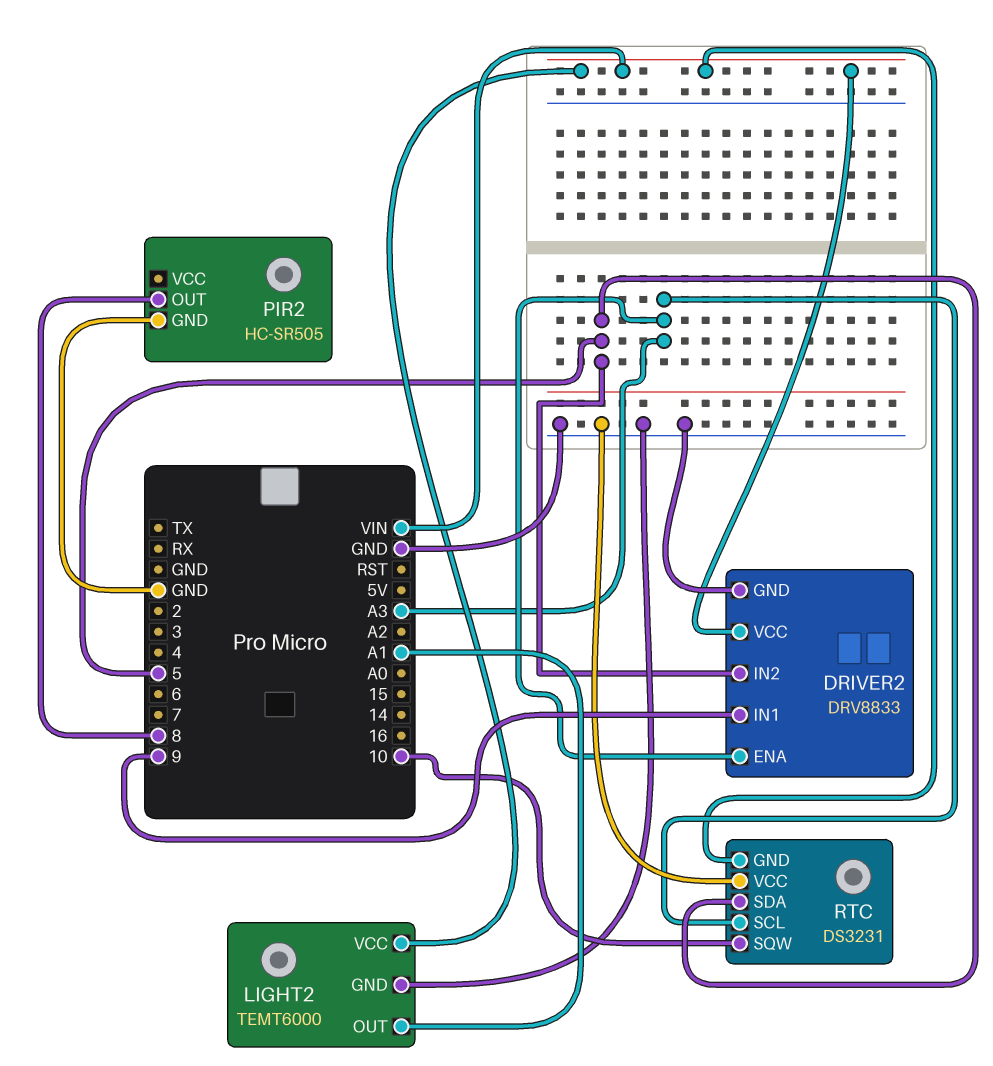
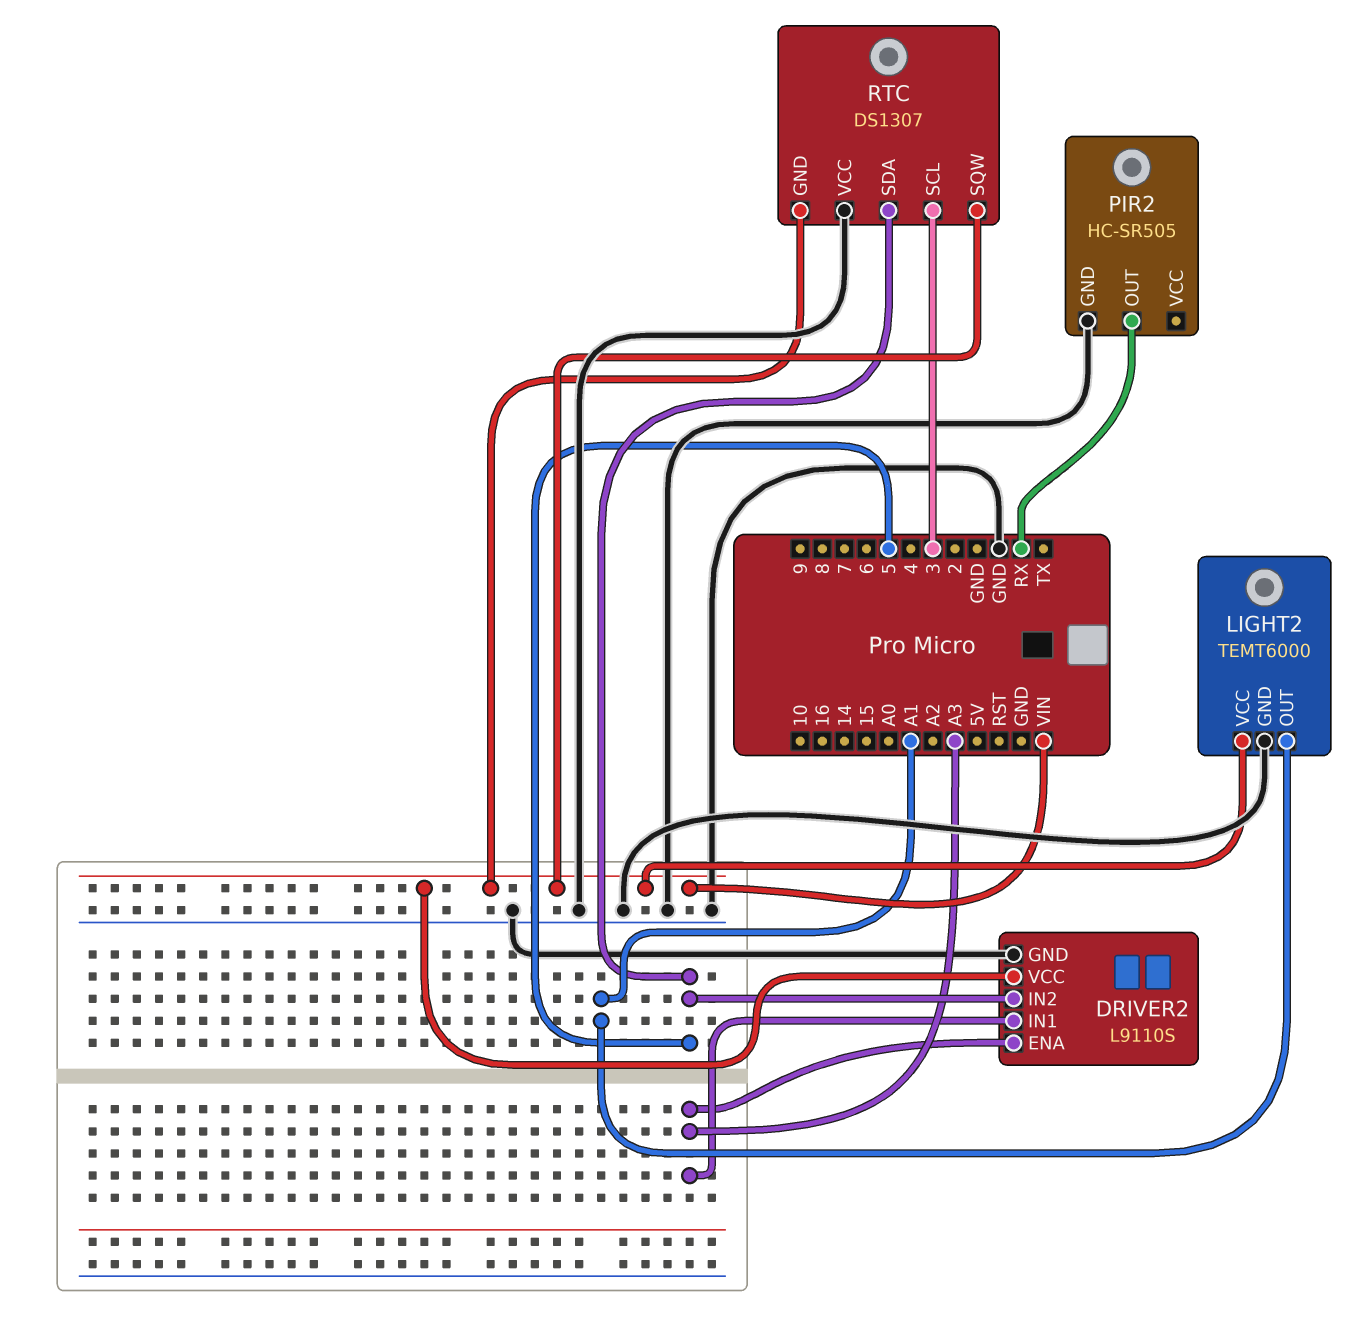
DRIVER2: DRV8833 -> L9110S
DRIVER2 pin IN1: 9 -> A3
PIR2 pin OUT: 8 -> RX
RTC: DS3231 -> DS1307
RTC pin SCL: A3 -> 3
RTC pin SQW: 10 -> VIN

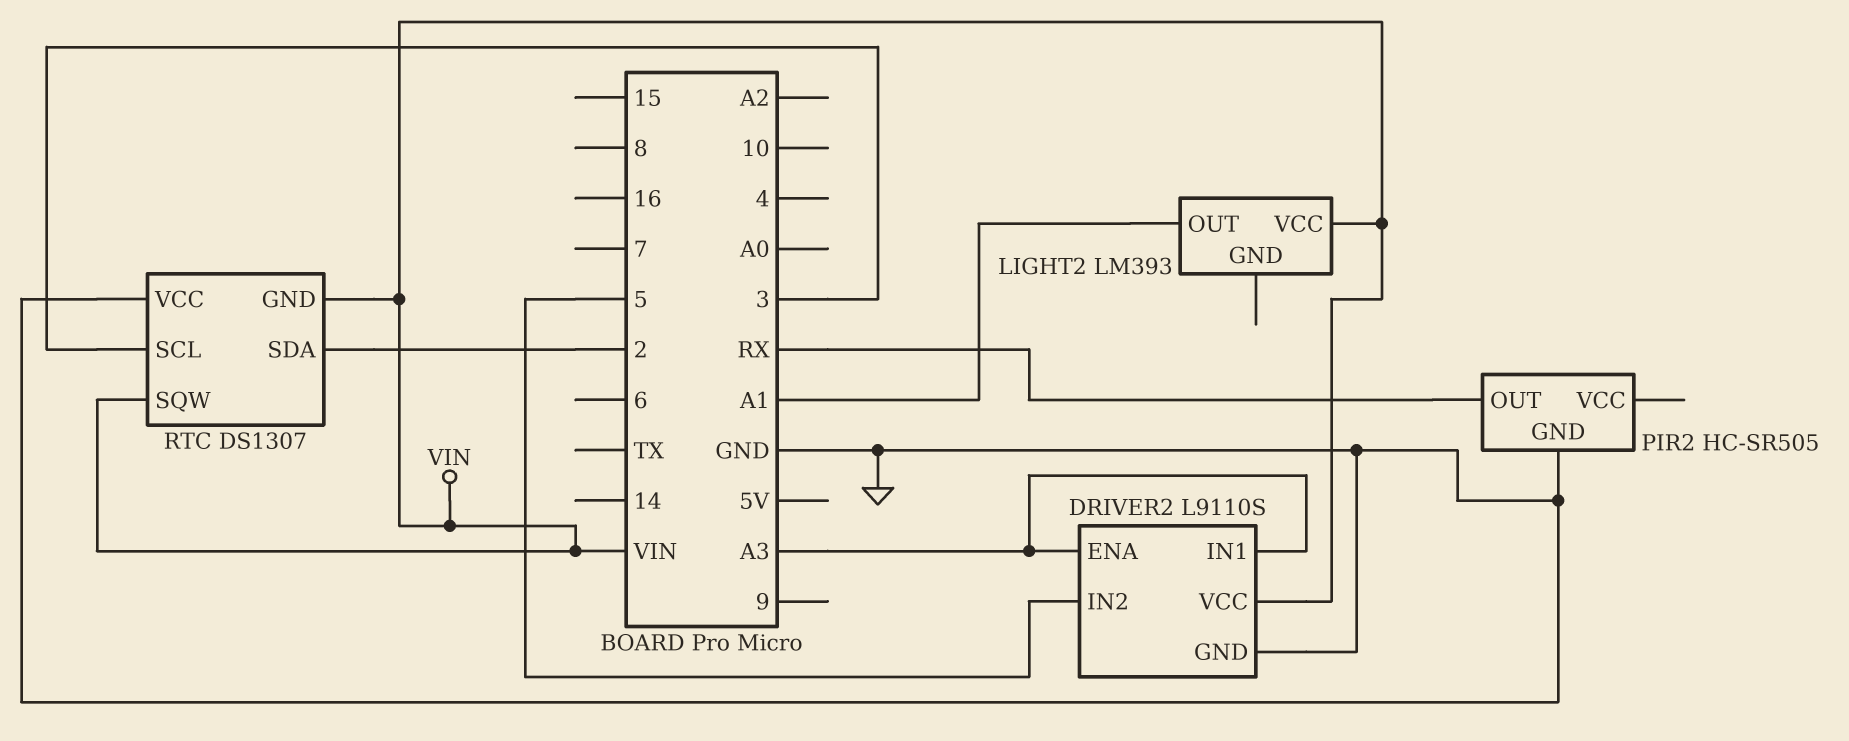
LIGHT2: TEMT6000 -> LM393
LIGHT2 pin GND: GND -> none
RTC pin SDA: 5 -> 2

